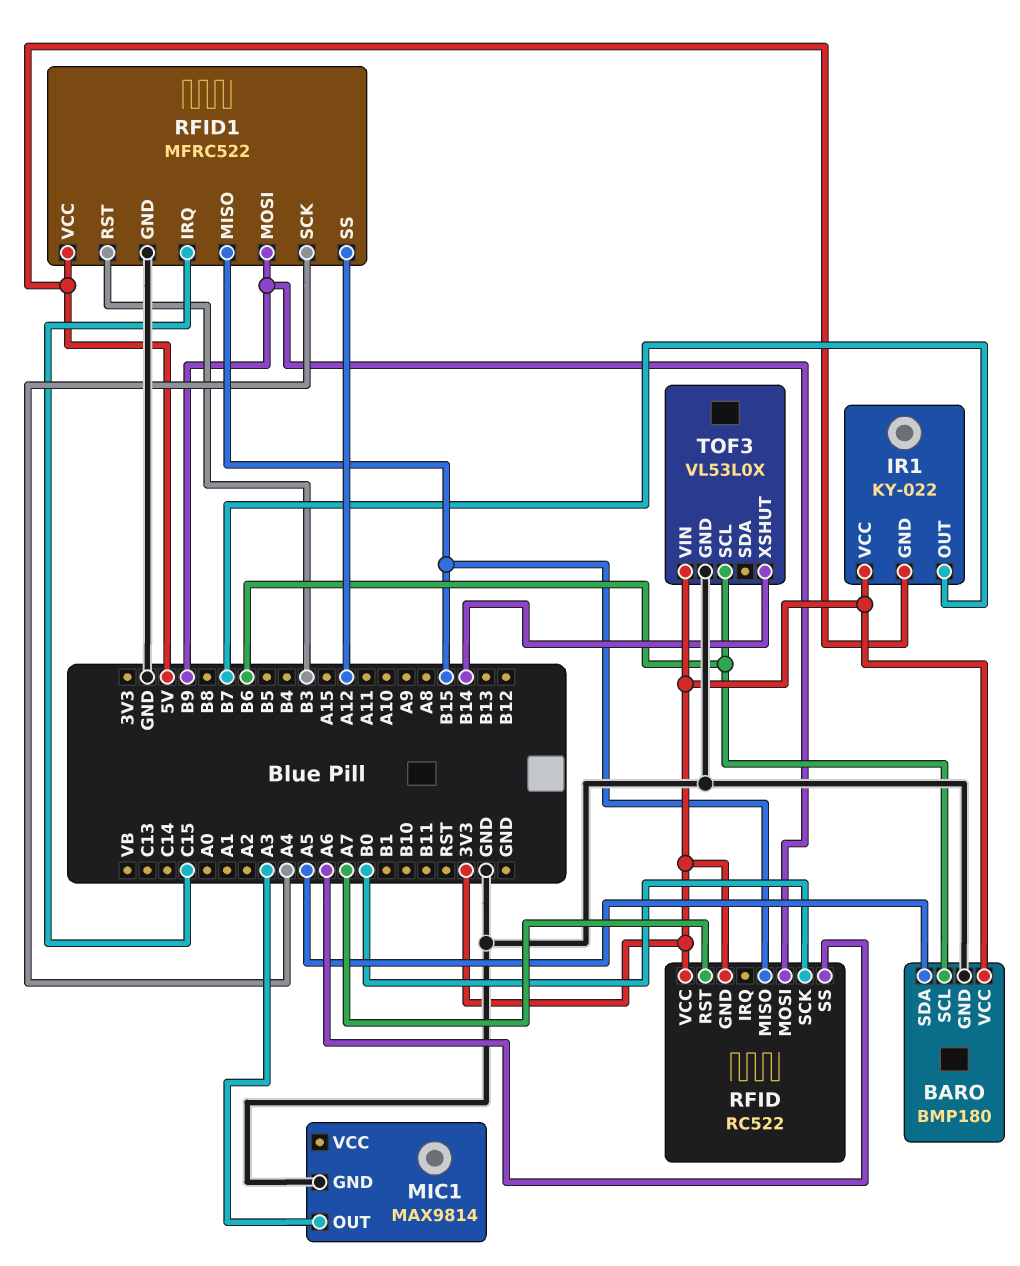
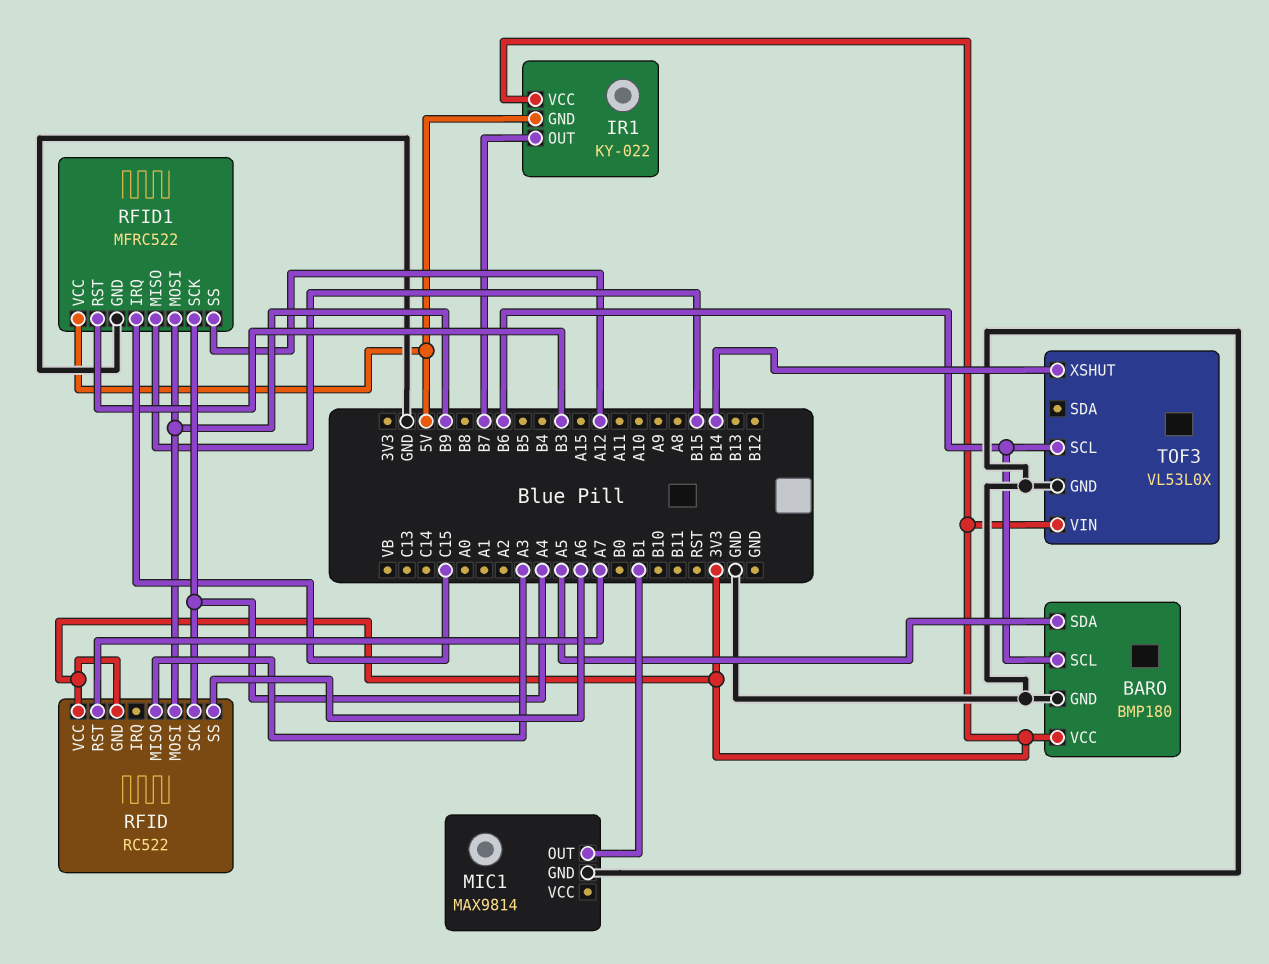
MIC1 pin OUT: A3 -> B1
RFID pin MISO: B15 -> A3
RFID pin SCK: B0 -> A4

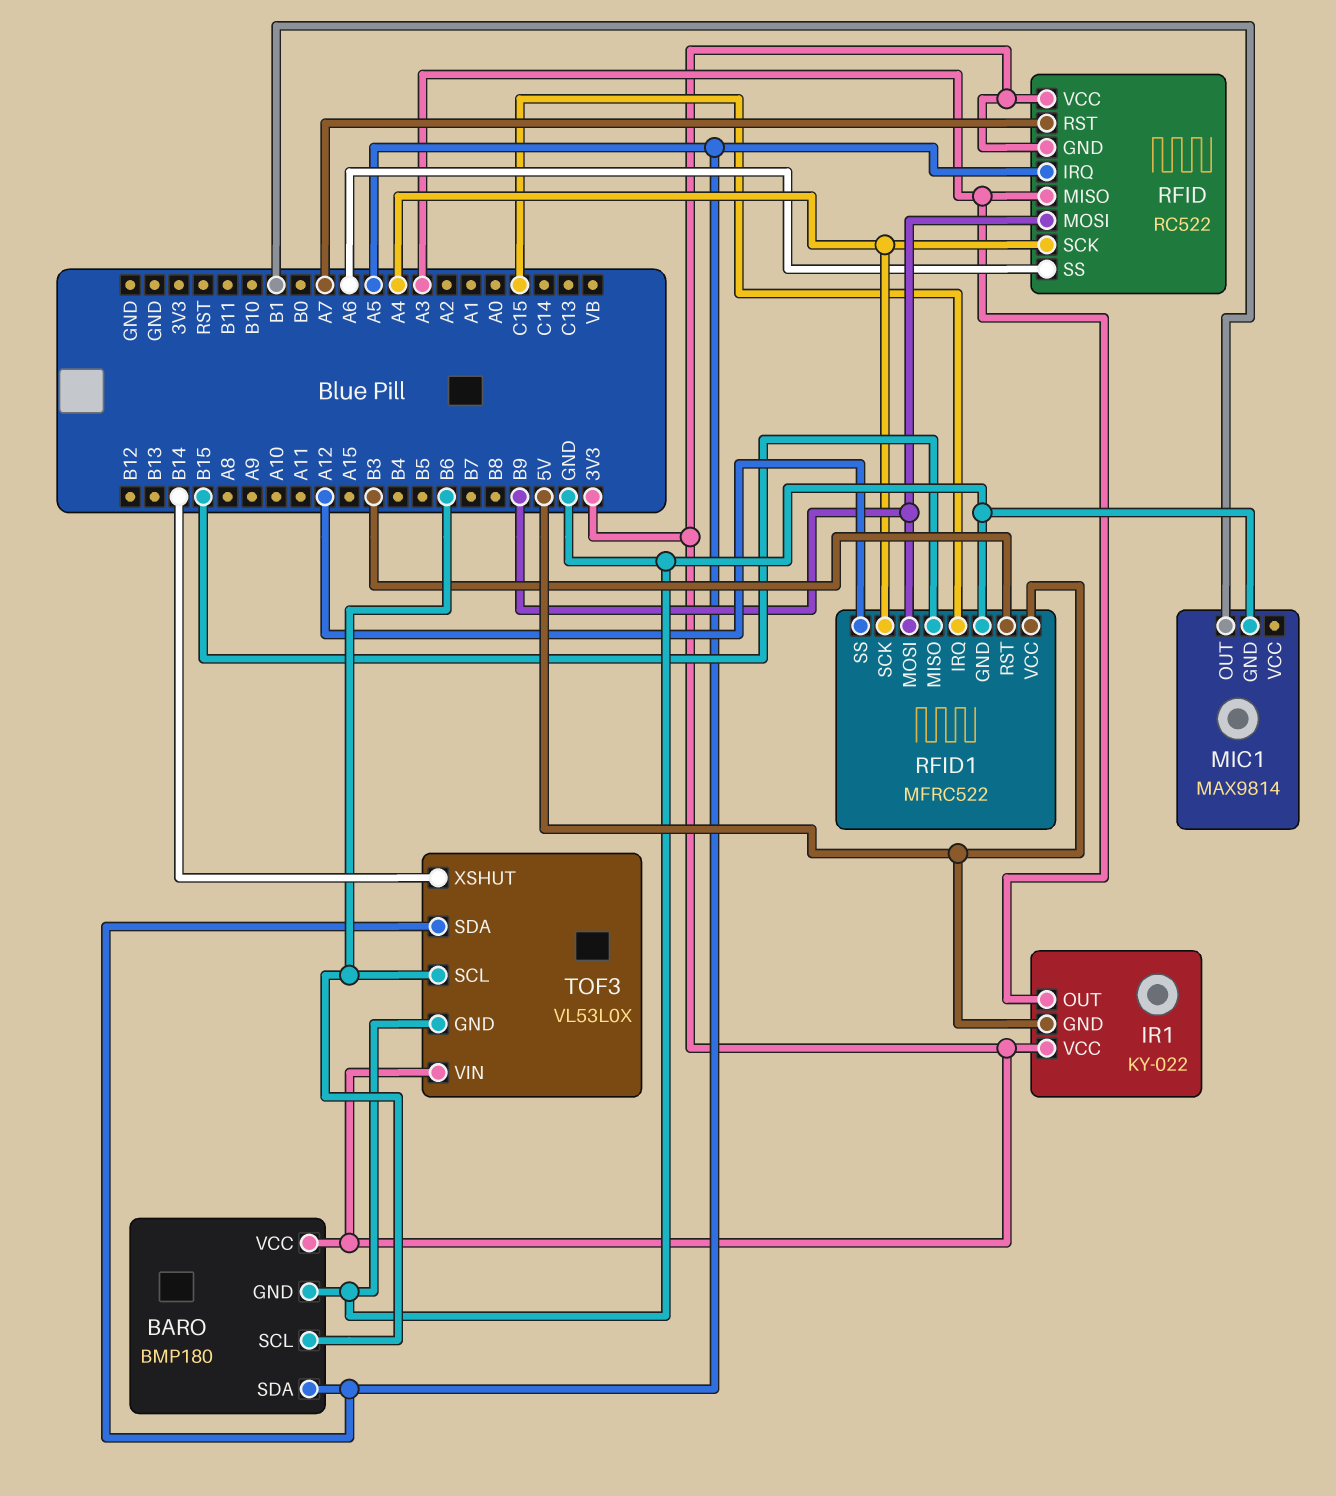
IR1 pin OUT: B7 -> A3
RFID pin IRQ: none -> A5
TOF3 pin SDA: none -> A5

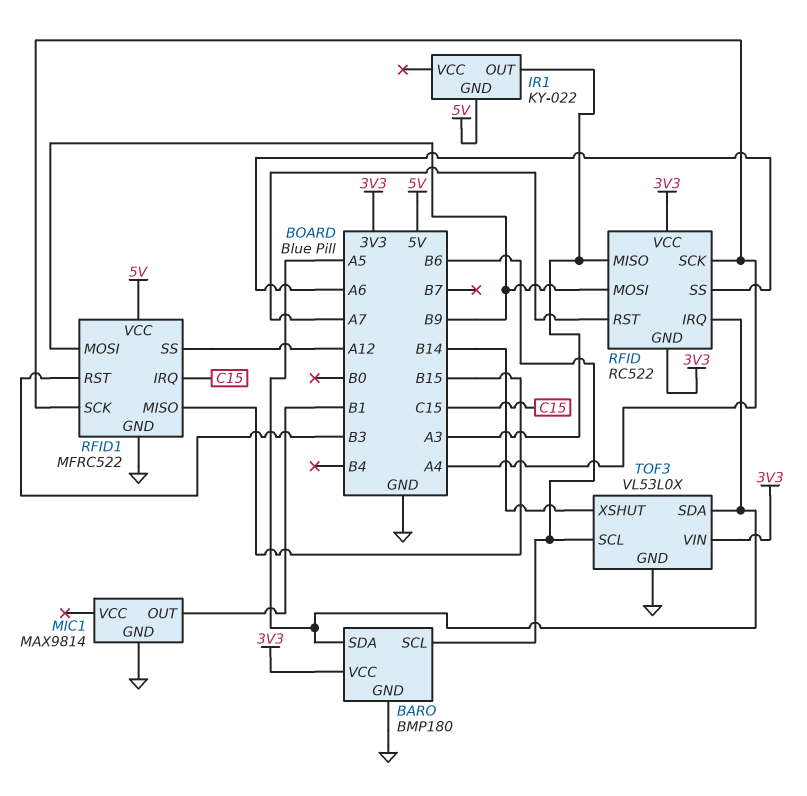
IR1 pin VCC: 3V3 -> none

